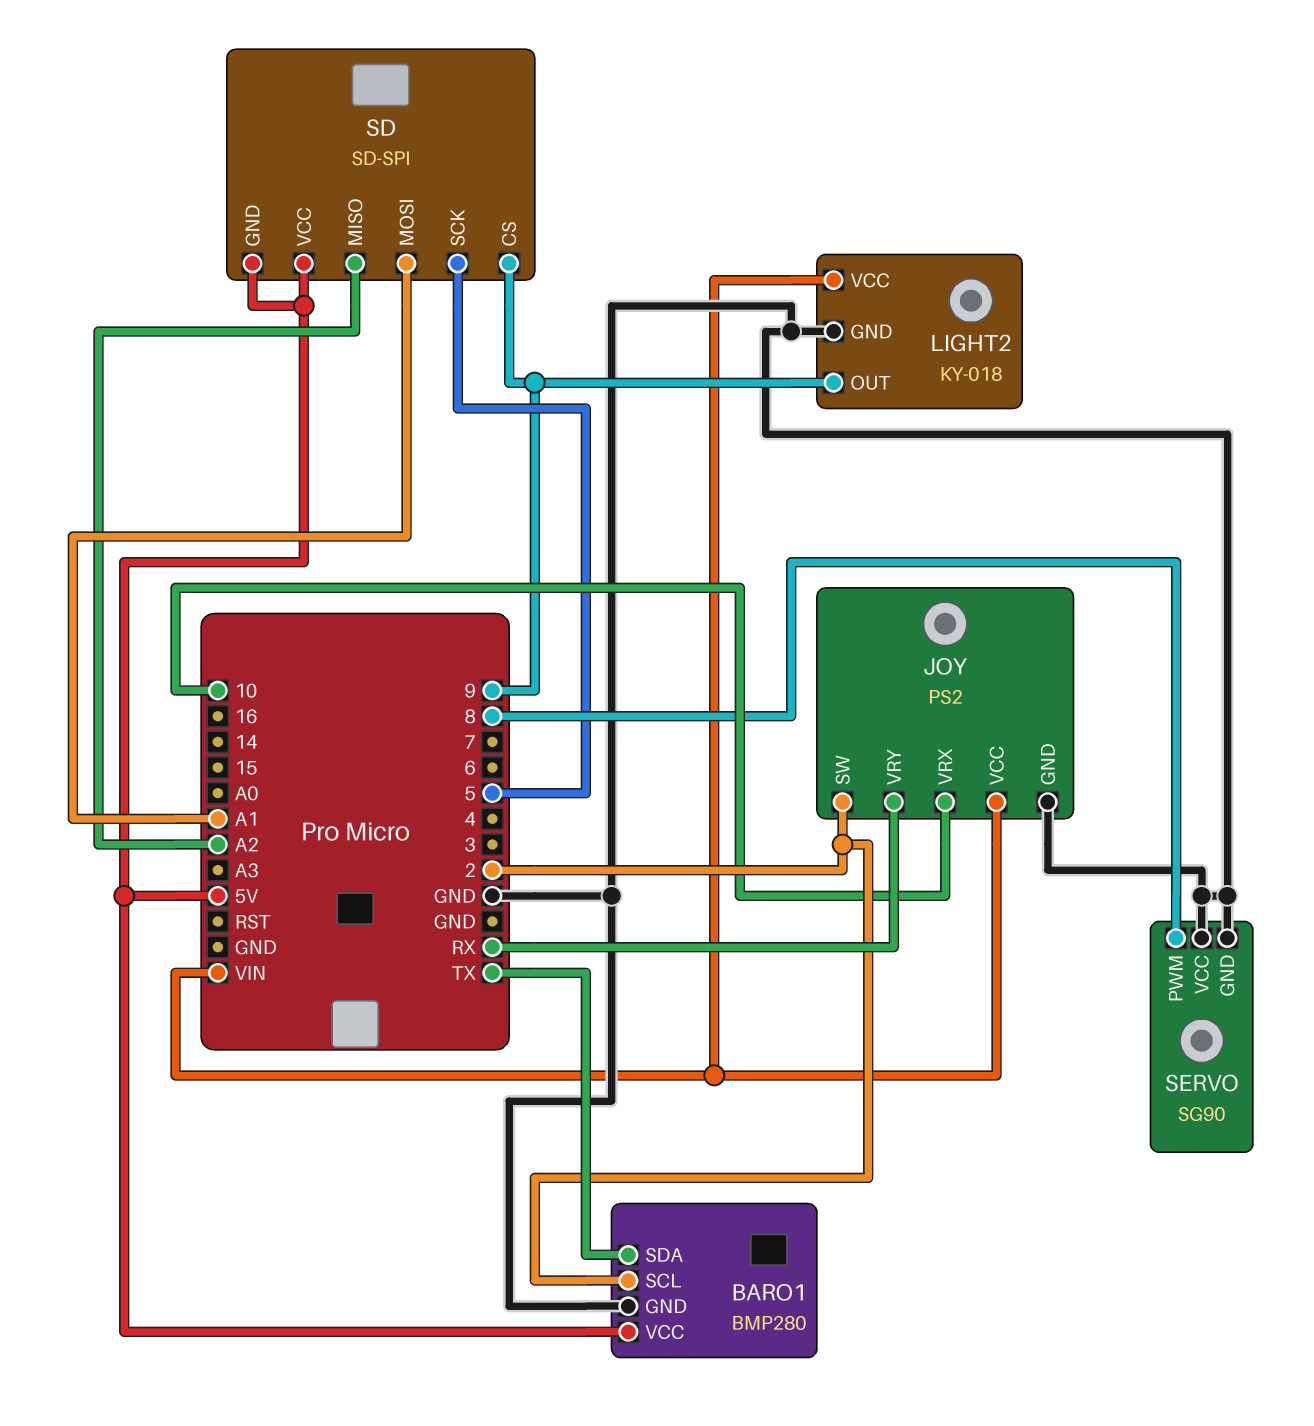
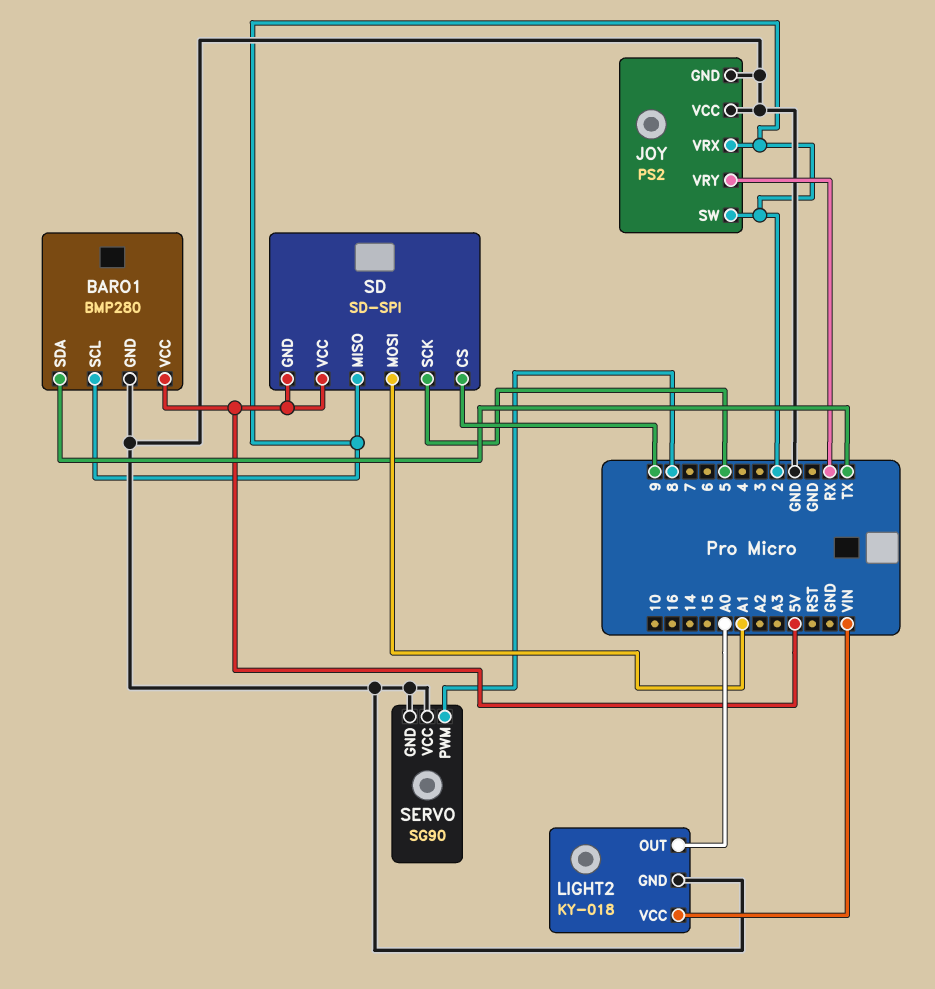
JOY pin VCC: VIN -> GND
JOY pin VRX: 10 -> 2
LIGHT2 pin OUT: 9 -> A0
SD pin MISO: A2 -> 2

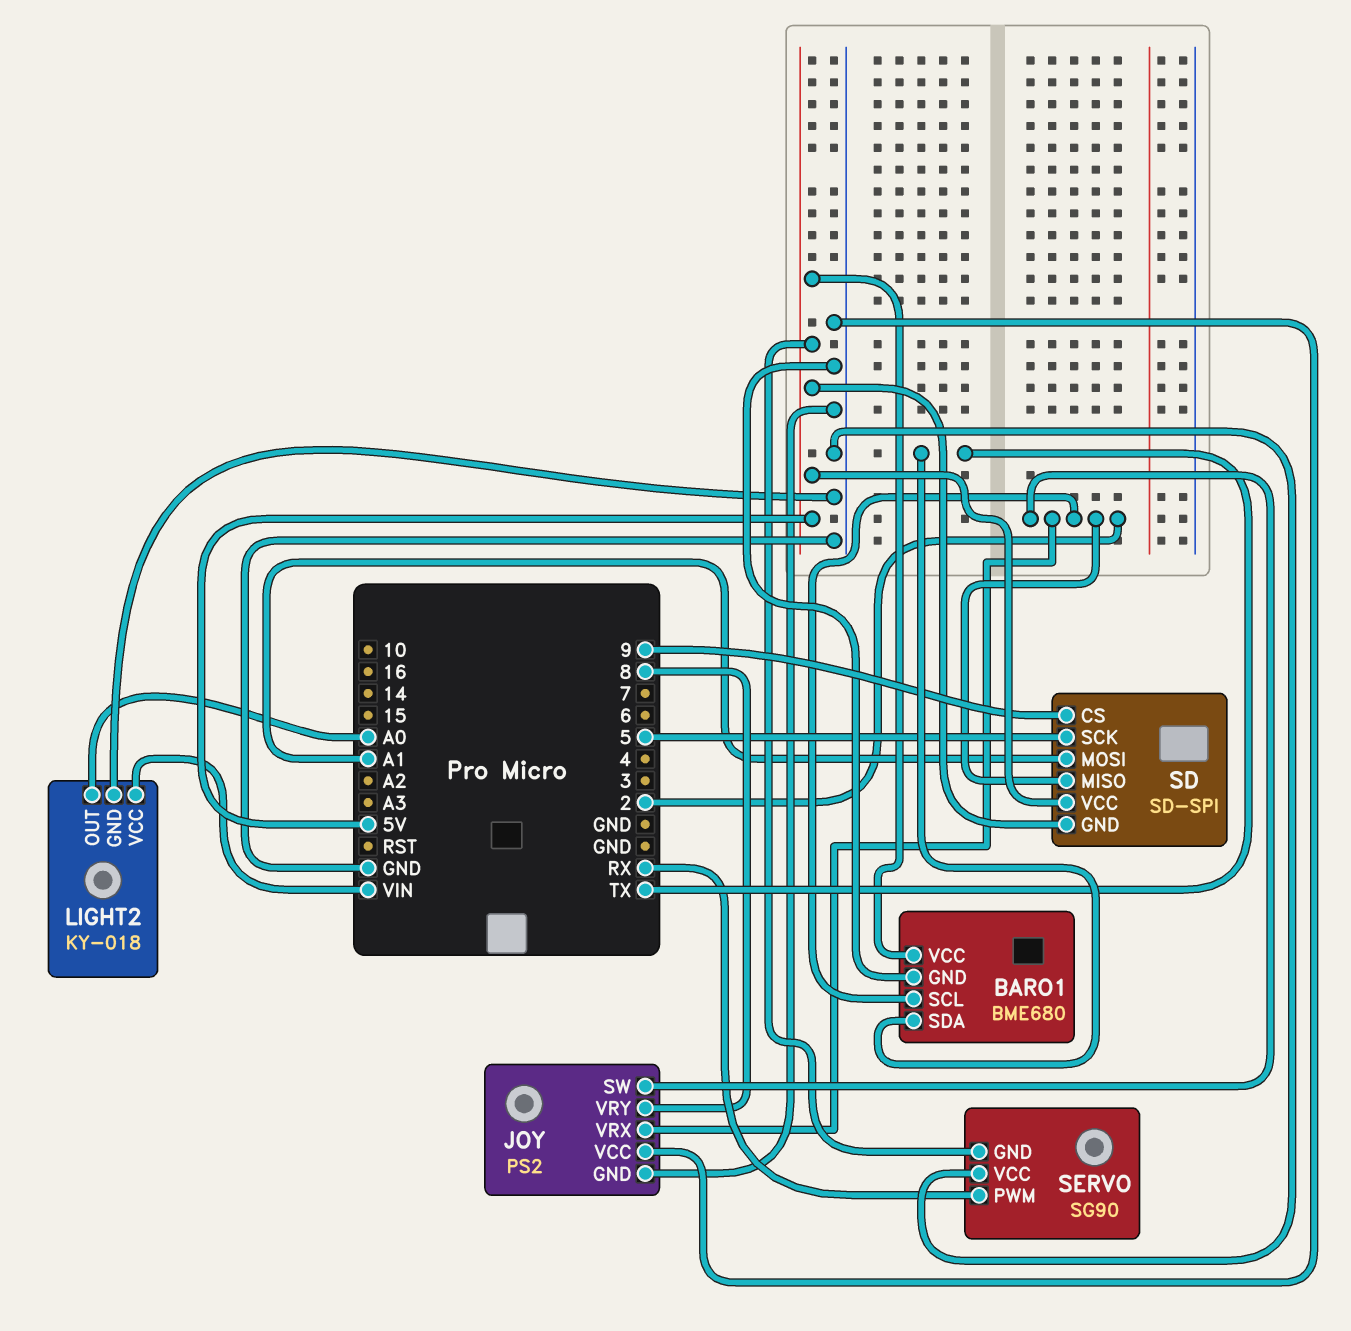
BARO1: BMP280 -> BME680
JOY pin VRY: RX -> 8
SERVO pin GND: GND -> 5V
SERVO pin PWM: 8 -> RX

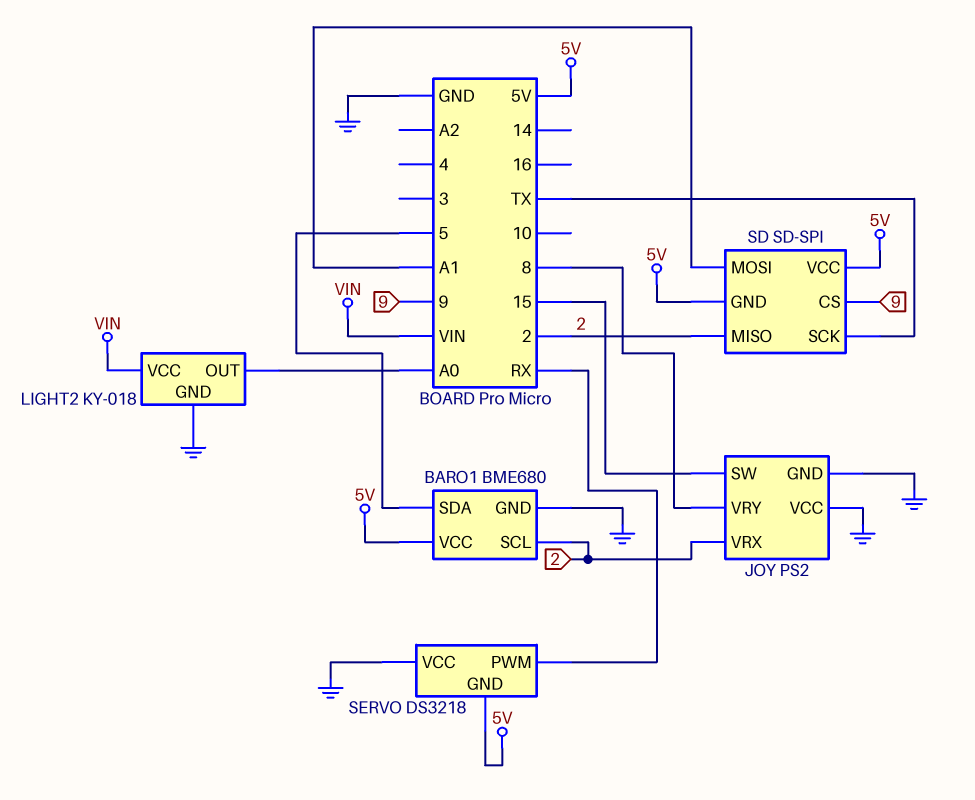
BARO1 pin SDA: TX -> 5
JOY pin SW: 2 -> 15
SD pin SCK: 5 -> TX
SERVO: SG90 -> DS3218

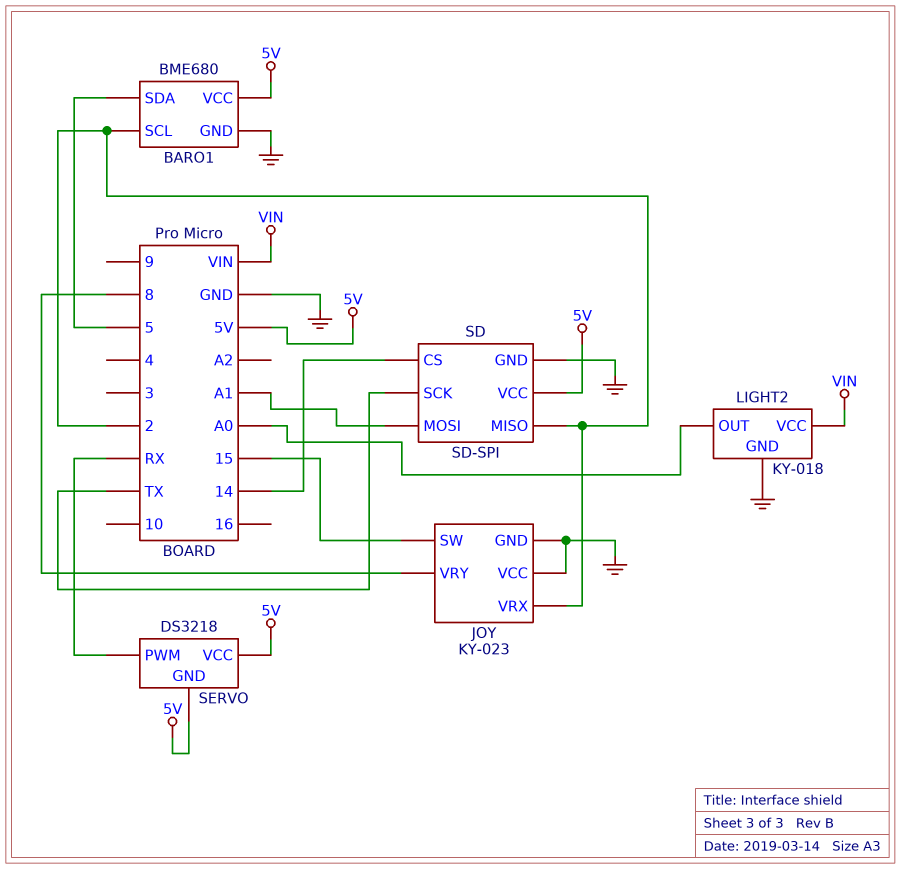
JOY: PS2 -> KY-023
SD pin CS: 9 -> 14
SD pin GND: 5V -> GND
SERVO pin VCC: GND -> 5V

